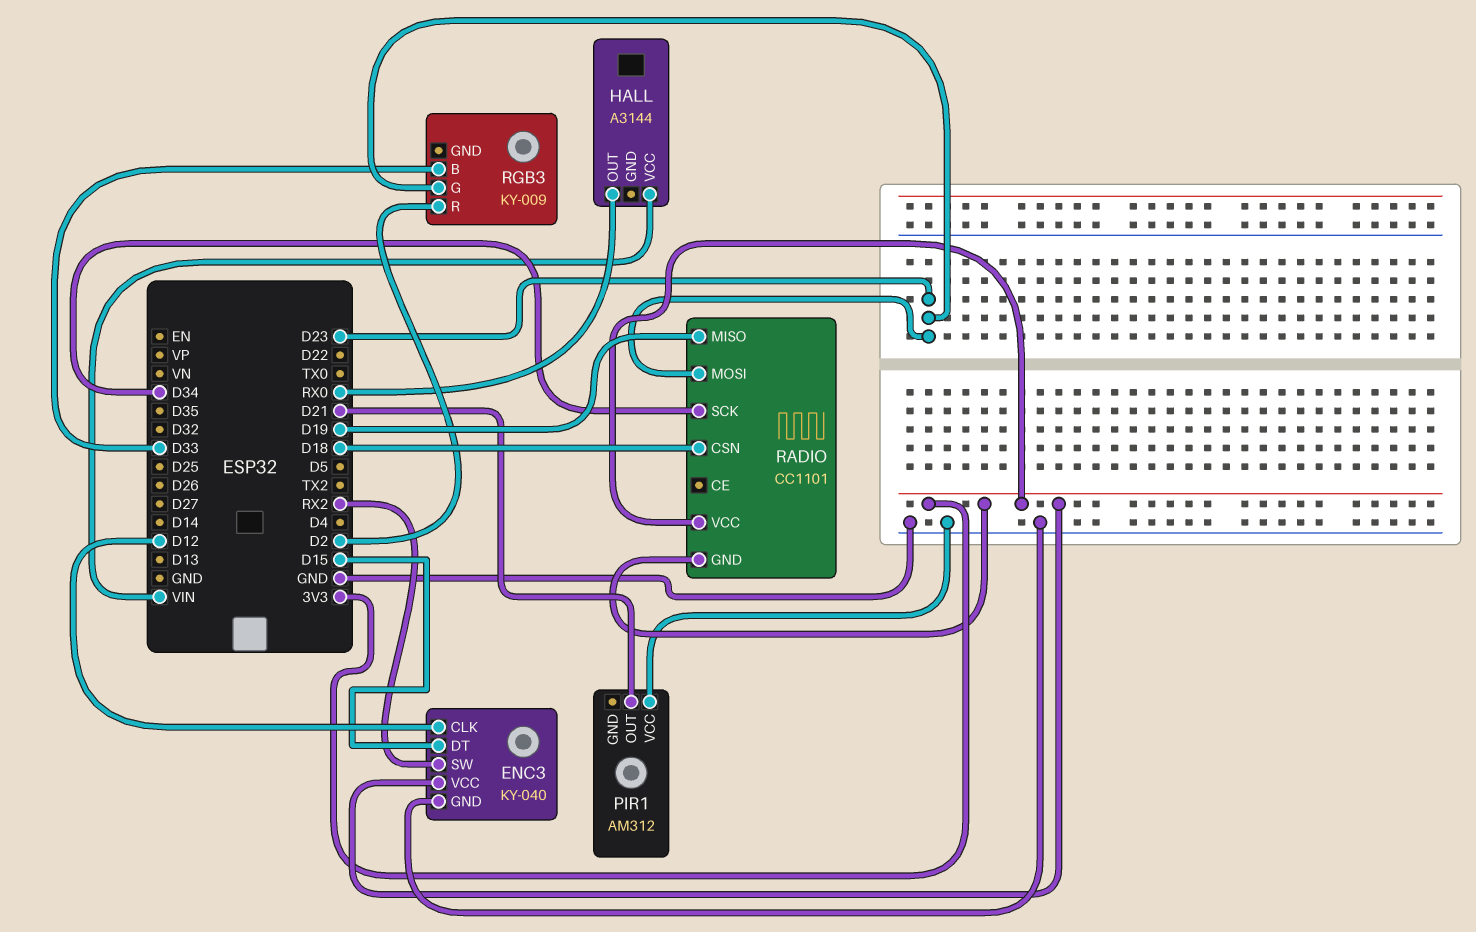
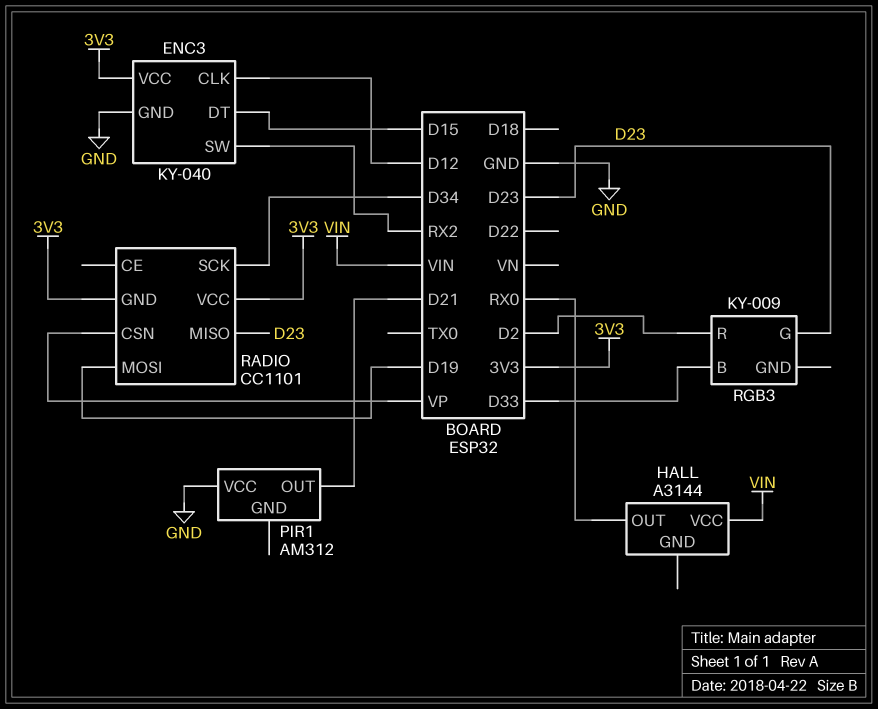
RADIO pin CSN: D18 -> VP
RADIO pin MISO: D19 -> D23
RADIO pin MOSI: D23 -> D19

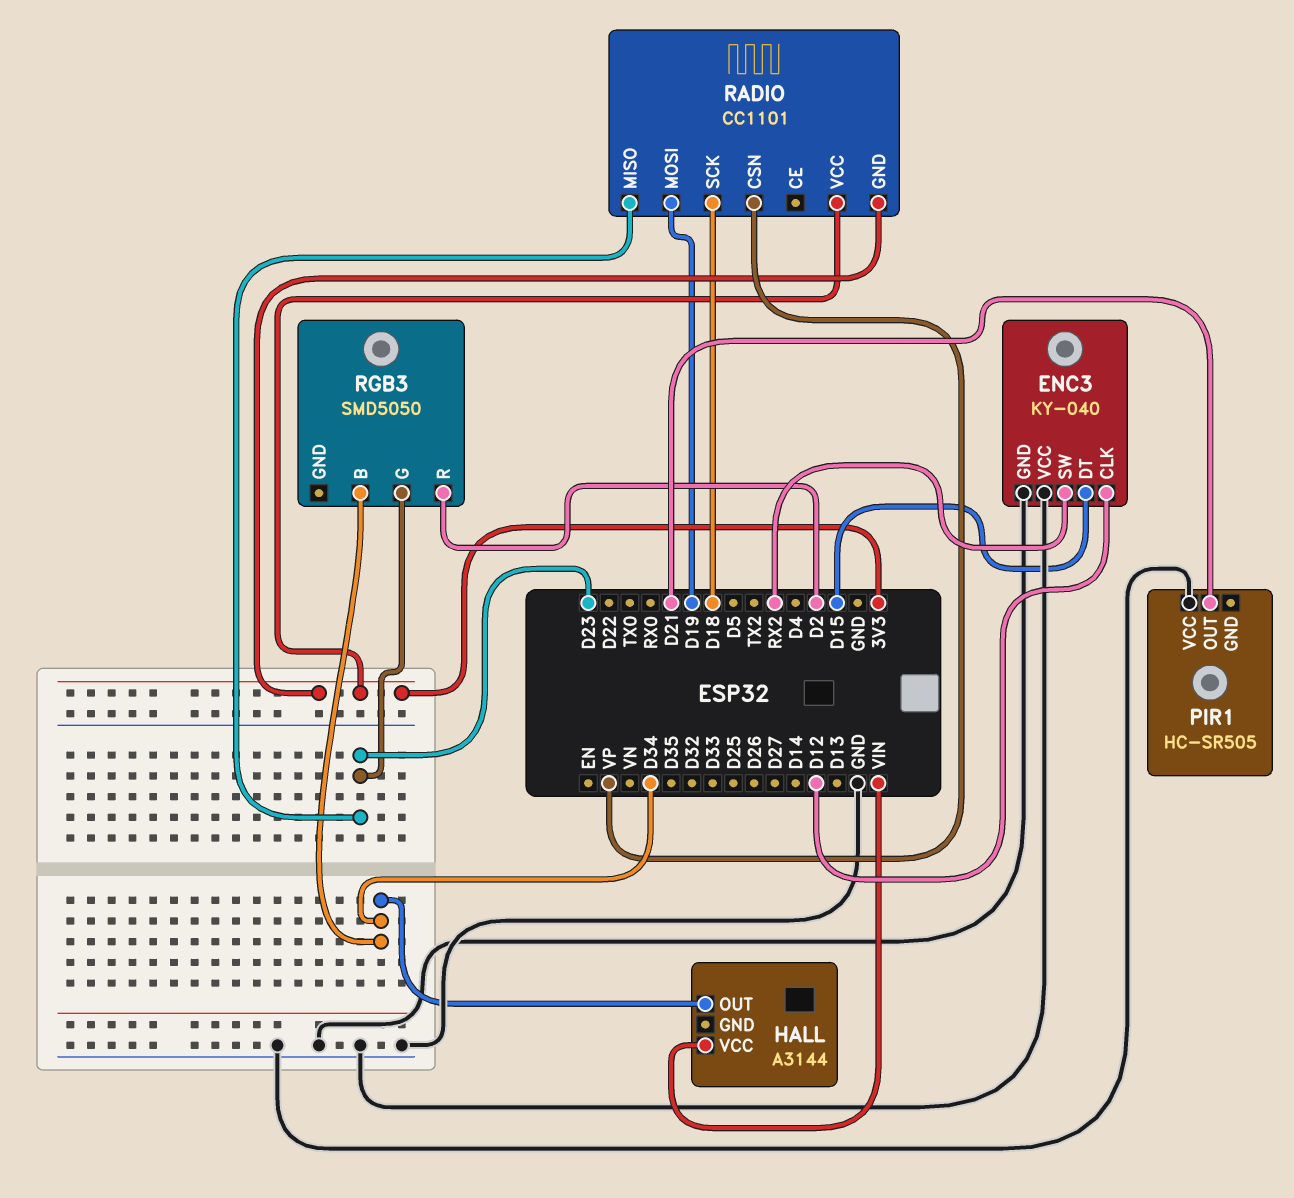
ENC3 pin VCC: 3V3 -> GND
HALL pin OUT: RX0 -> D34
PIR1: AM312 -> HC-SR505
RADIO pin SCK: D34 -> D18
RGB3: KY-009 -> SMD5050
RGB3 pin B: D33 -> D34

